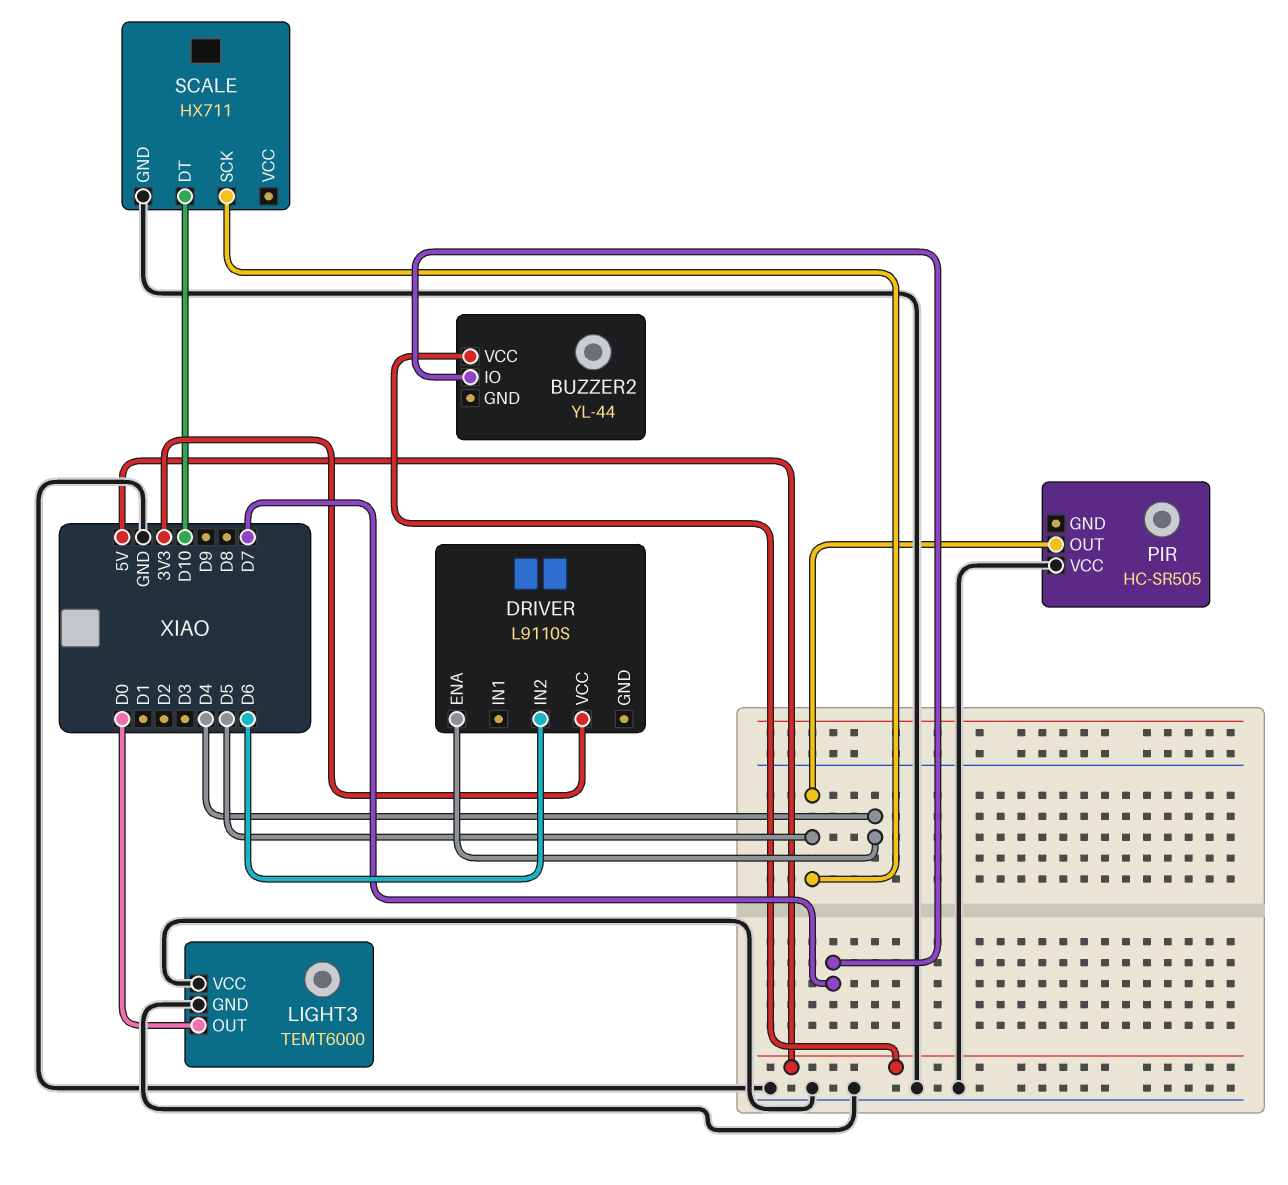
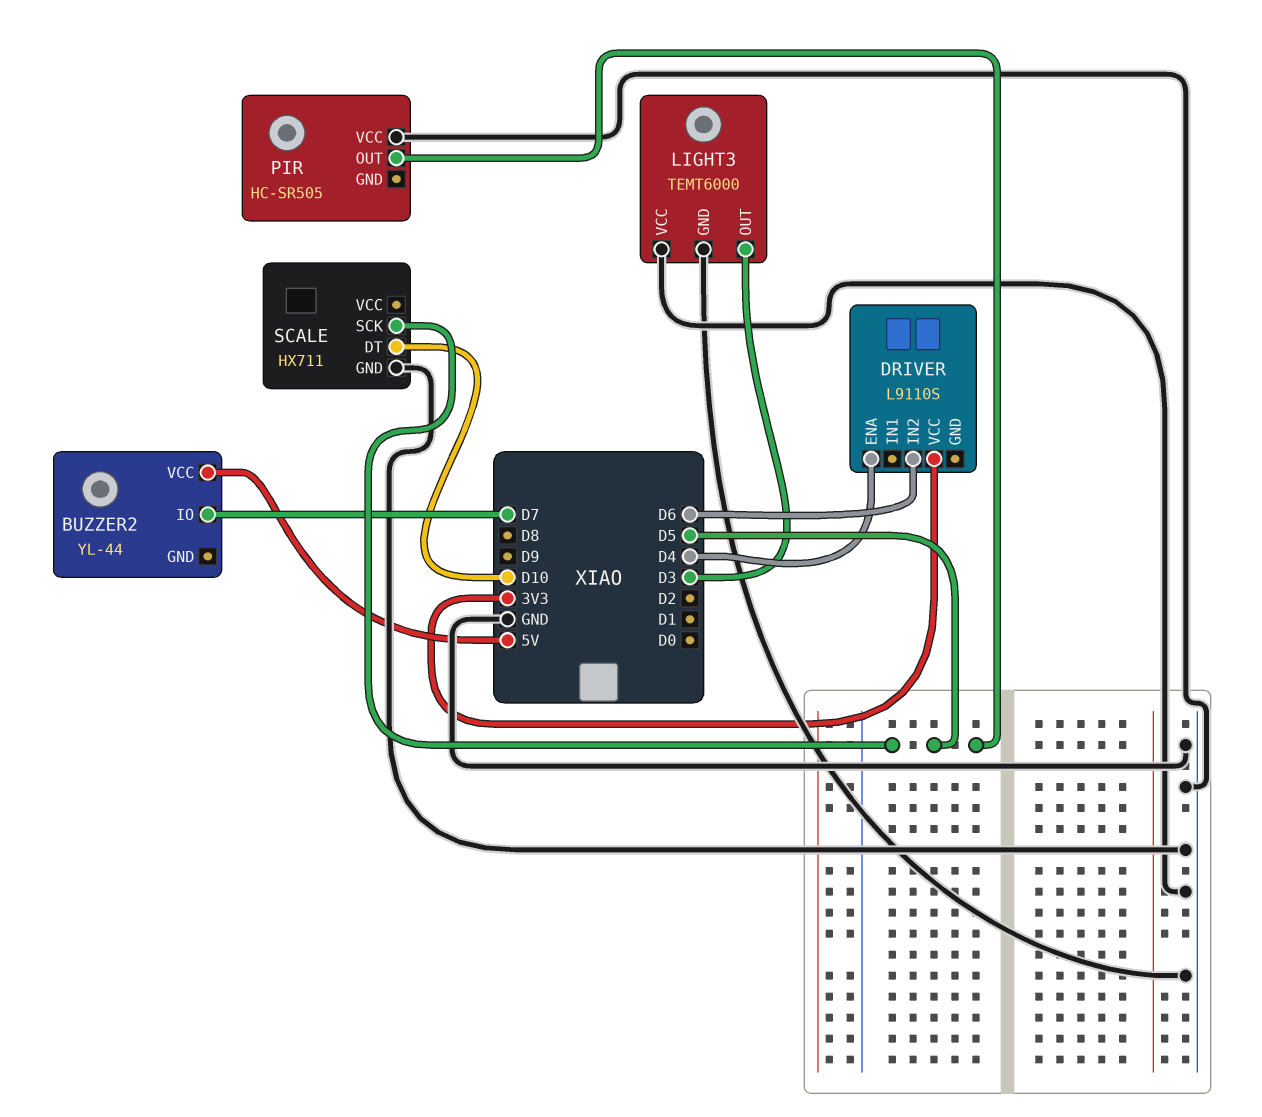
LIGHT3 pin OUT: D0 -> D3

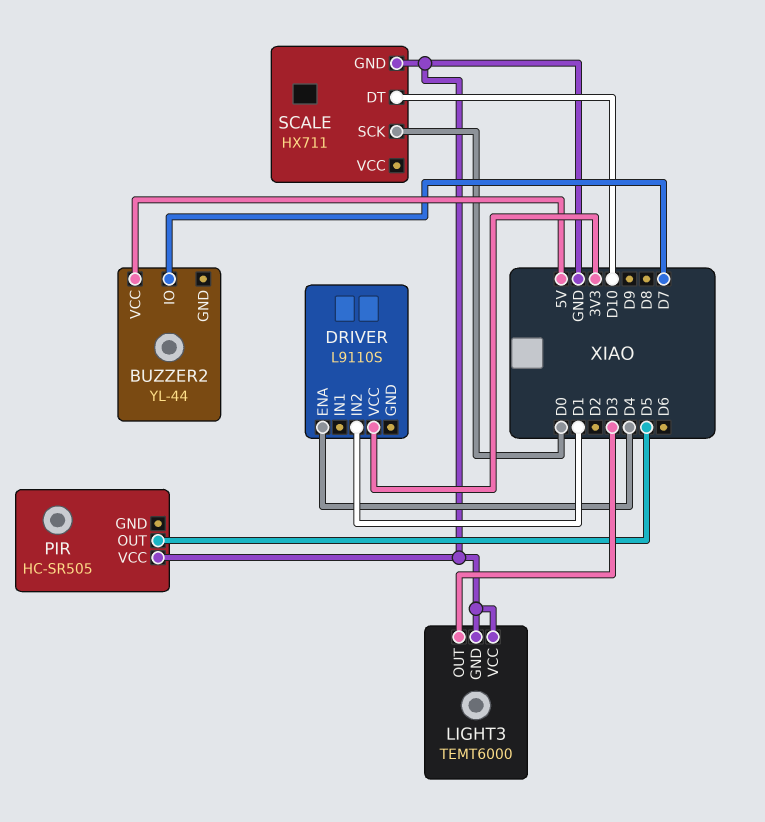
DRIVER pin IN2: D6 -> D1
SCALE pin SCK: D5 -> D0

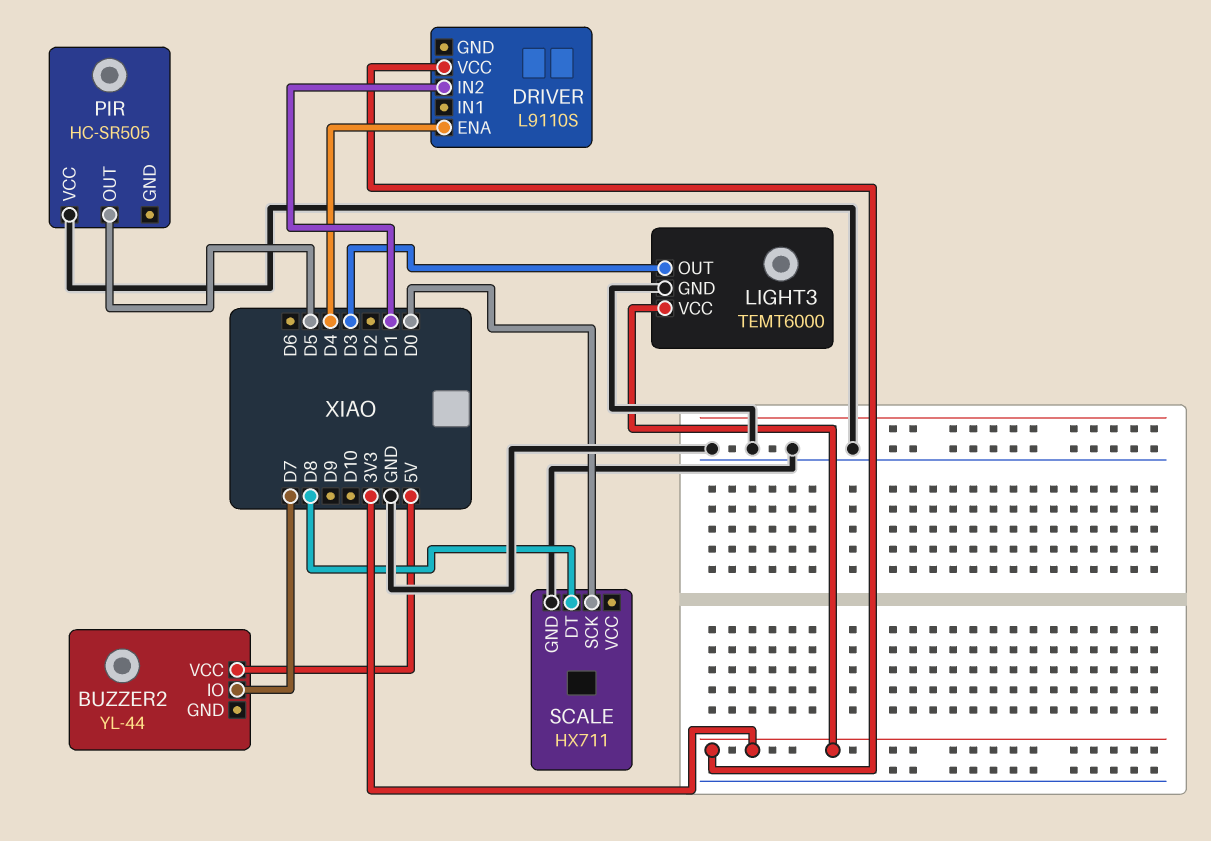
LIGHT3 pin VCC: GND -> 3V3
SCALE pin DT: D10 -> D8

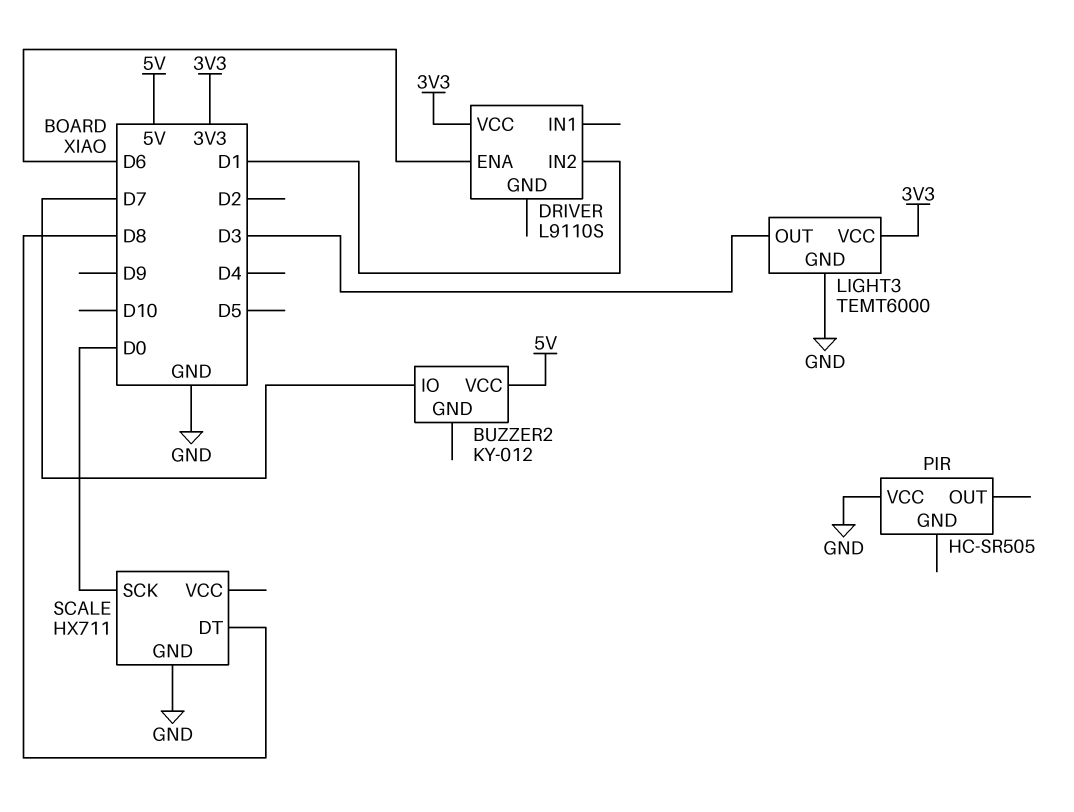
BUZZER2: YL-44 -> KY-012
DRIVER pin ENA: D4 -> D6
PIR pin OUT: D5 -> none

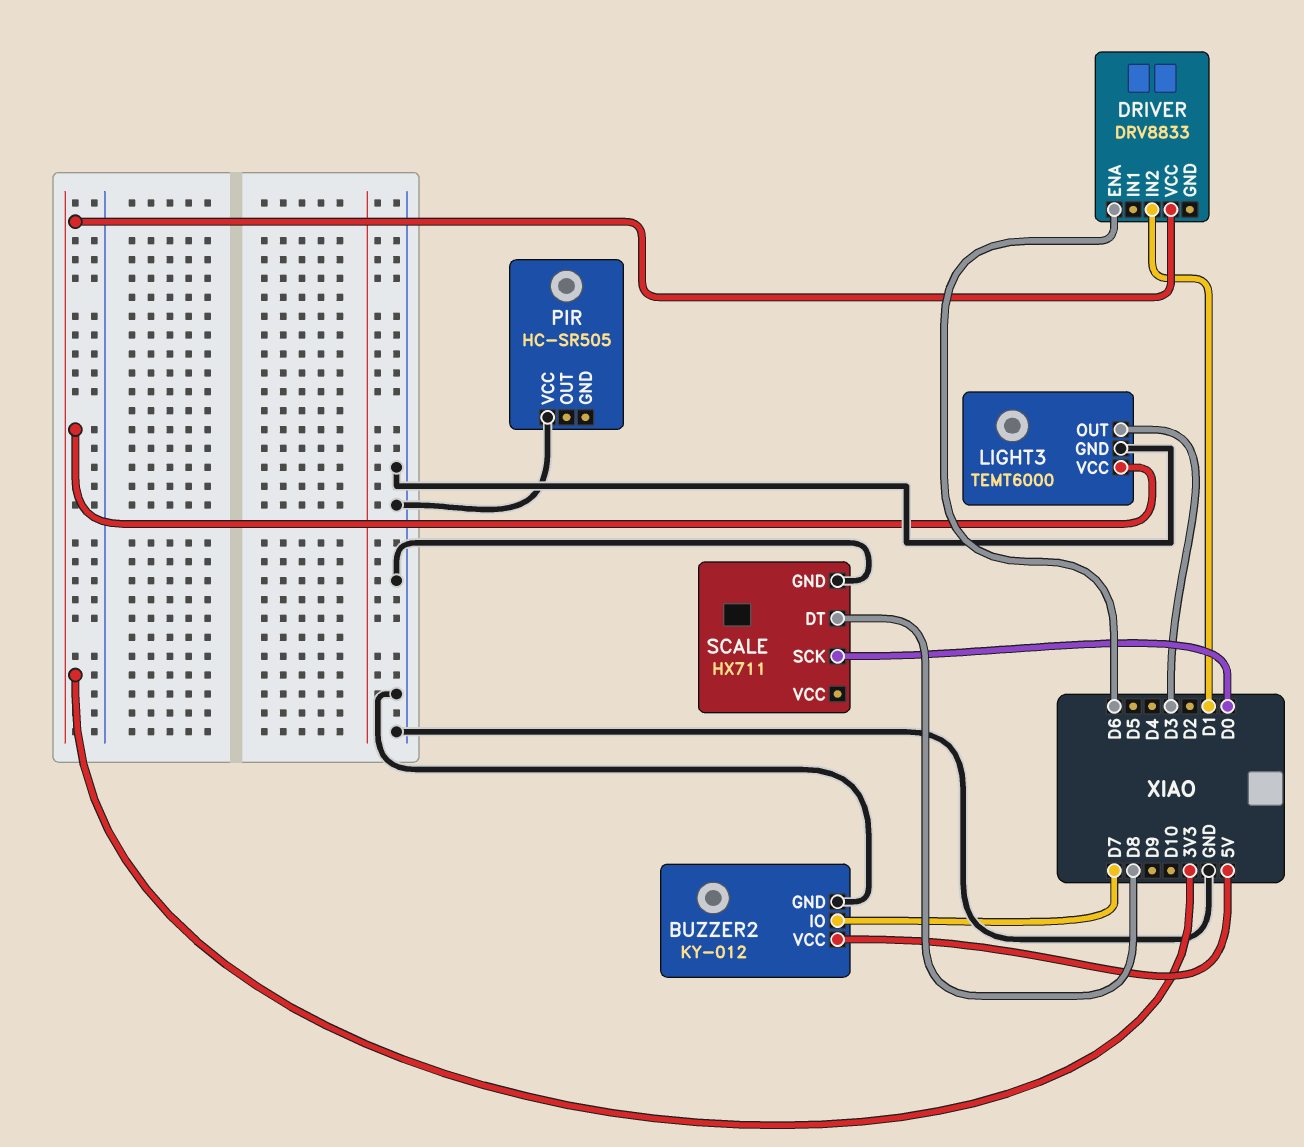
BUZZER2 pin GND: none -> GND
DRIVER: L9110S -> DRV8833

